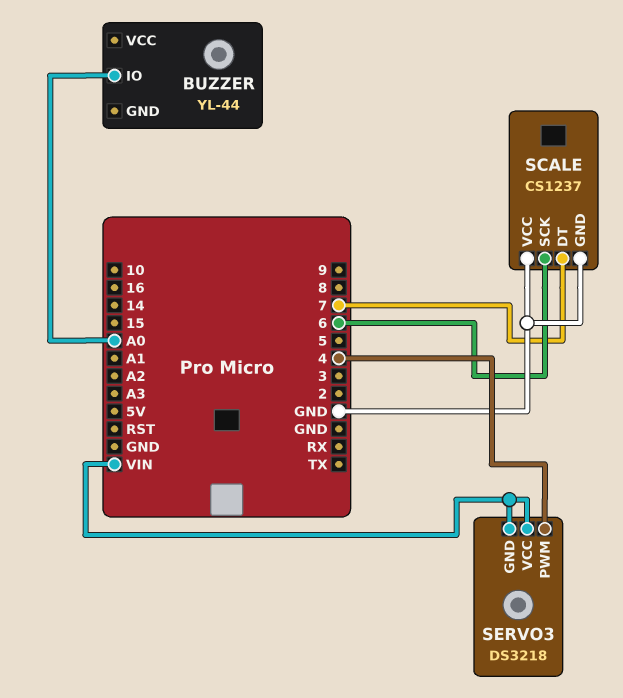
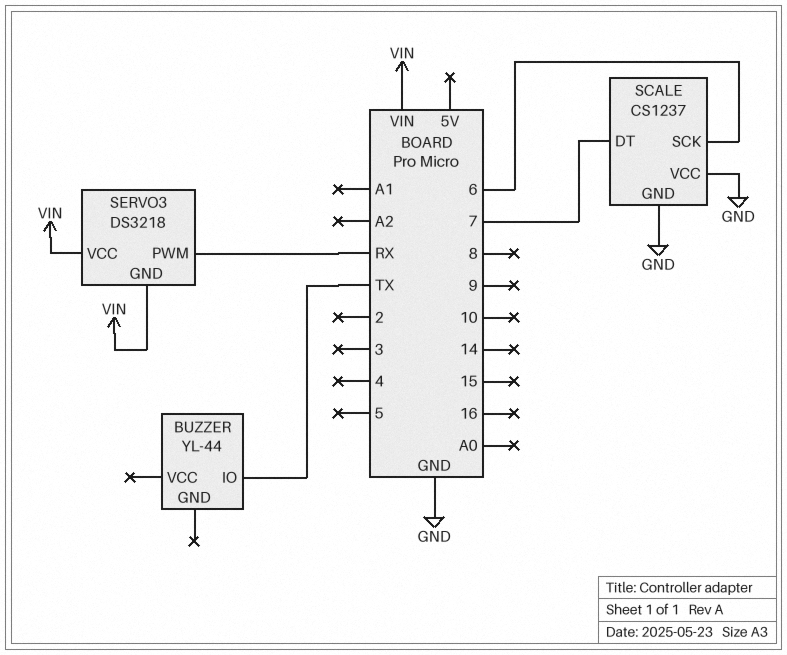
BUZZER pin IO: A0 -> TX
SERVO3 pin PWM: 4 -> RX

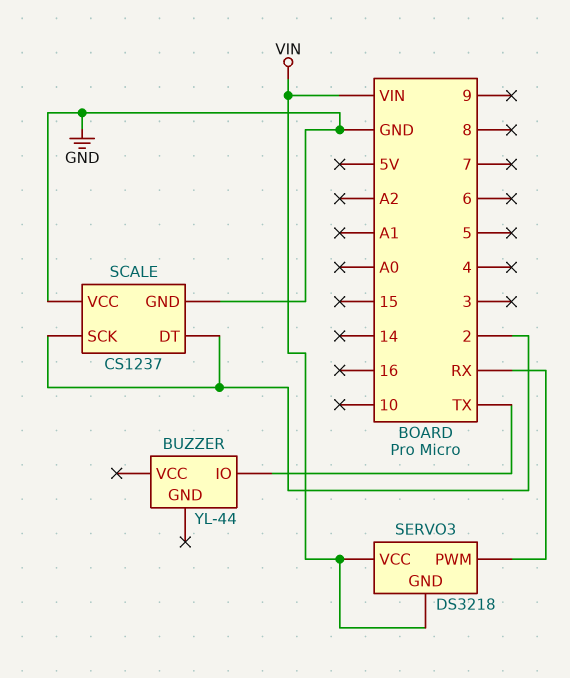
SCALE pin DT: 7 -> 2
SCALE pin SCK: 6 -> 2

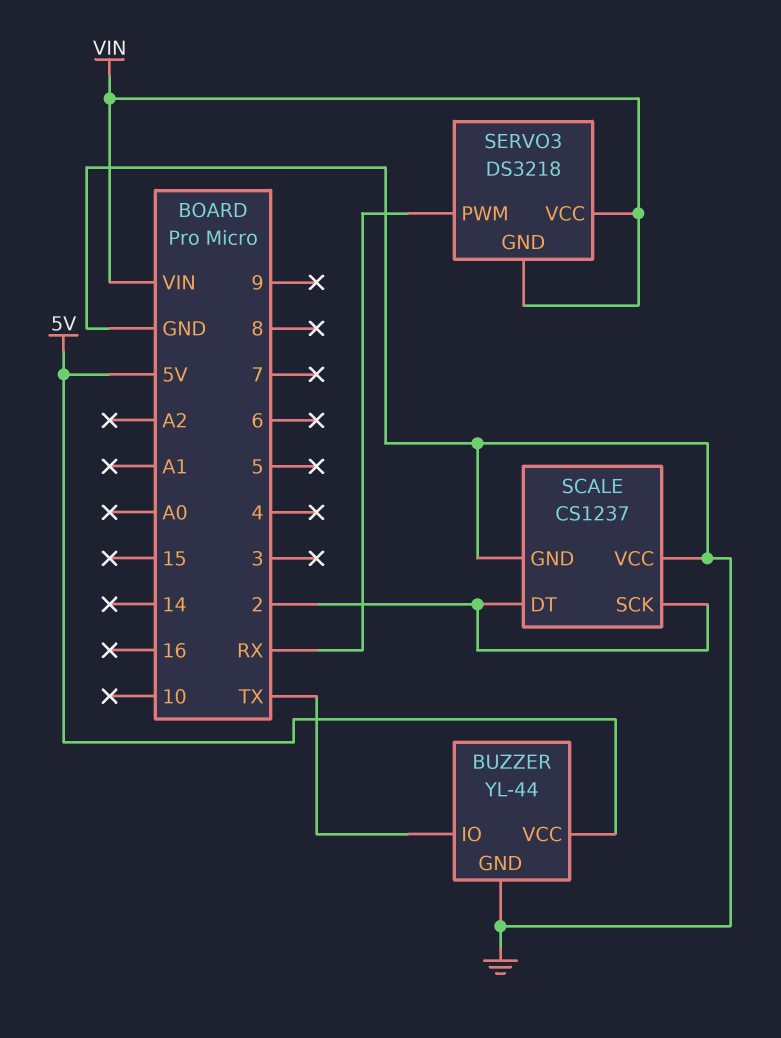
BUZZER pin GND: none -> GND
BUZZER pin VCC: none -> 5V

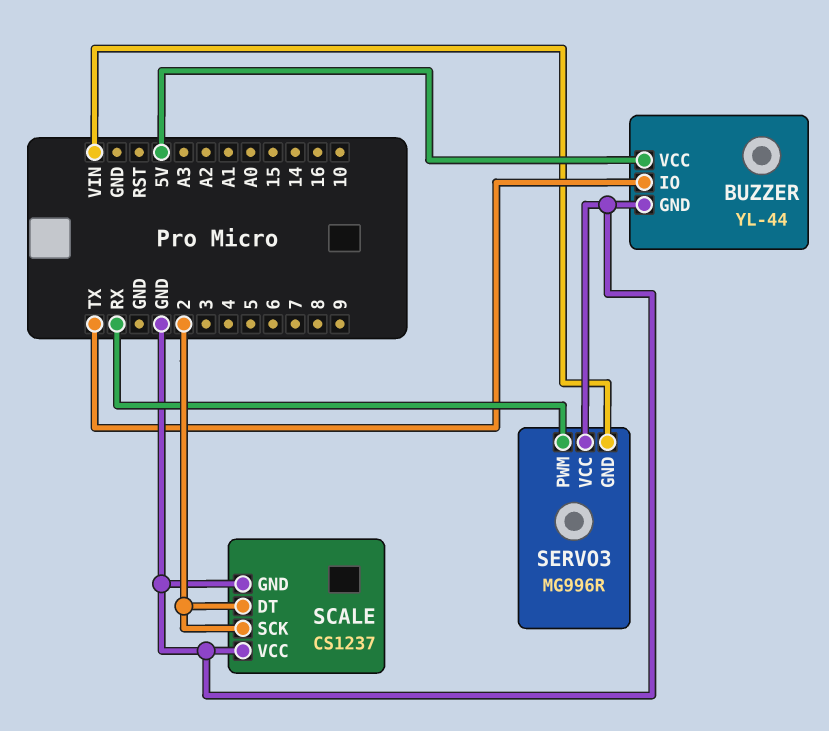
SERVO3: DS3218 -> MG996R
SERVO3 pin VCC: VIN -> GND

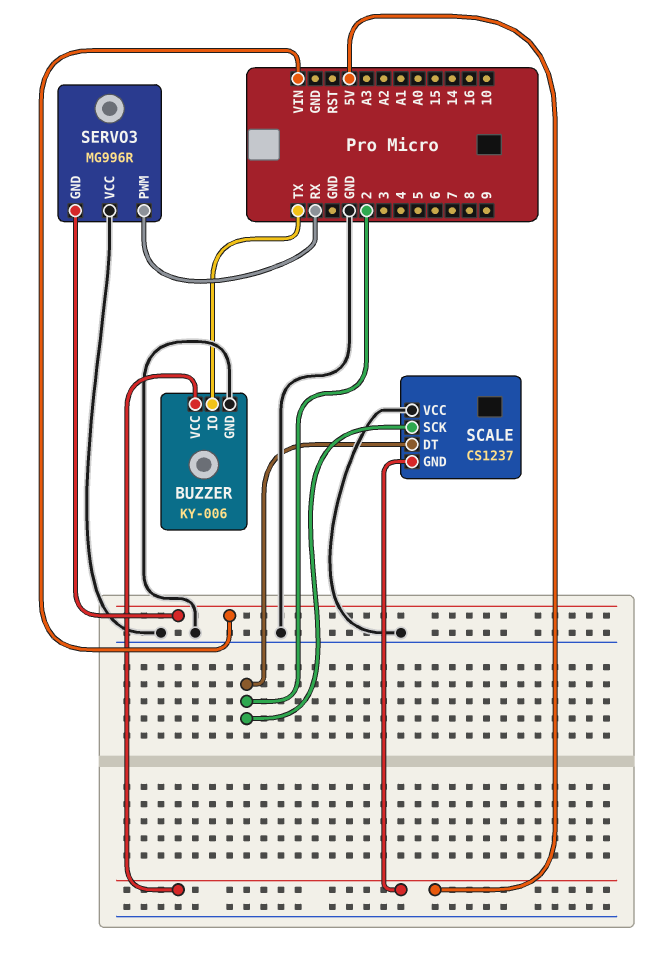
BUZZER: YL-44 -> KY-006
SCALE pin GND: GND -> 5V

